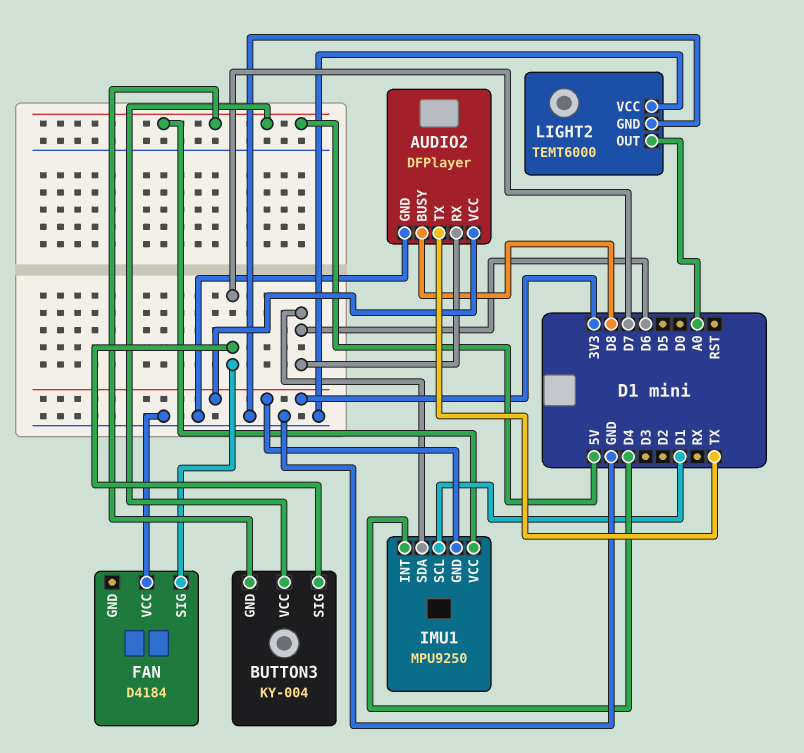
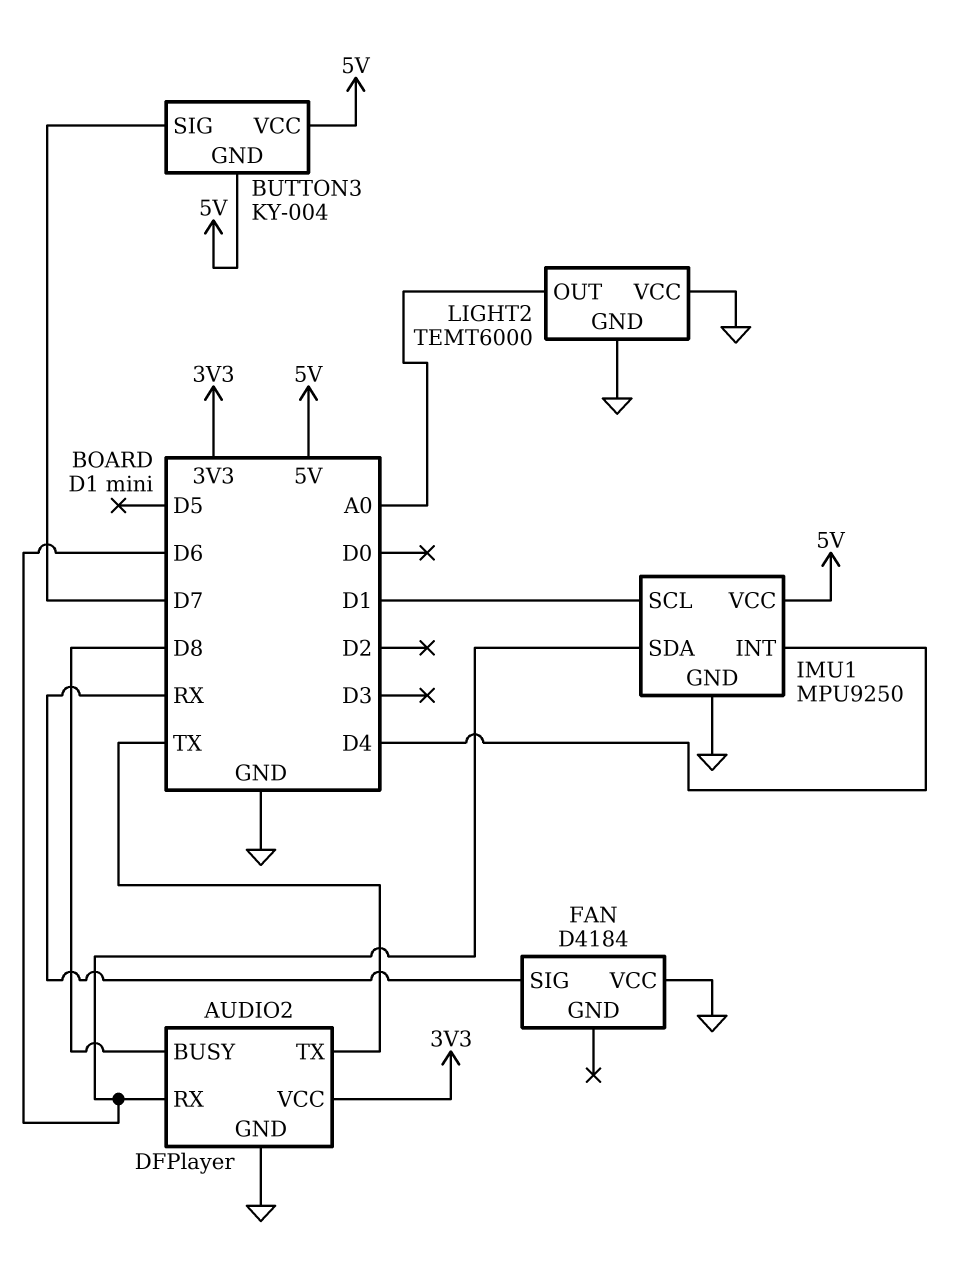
FAN pin SIG: D7 -> RX
IMU1 pin GND: 3V3 -> GND

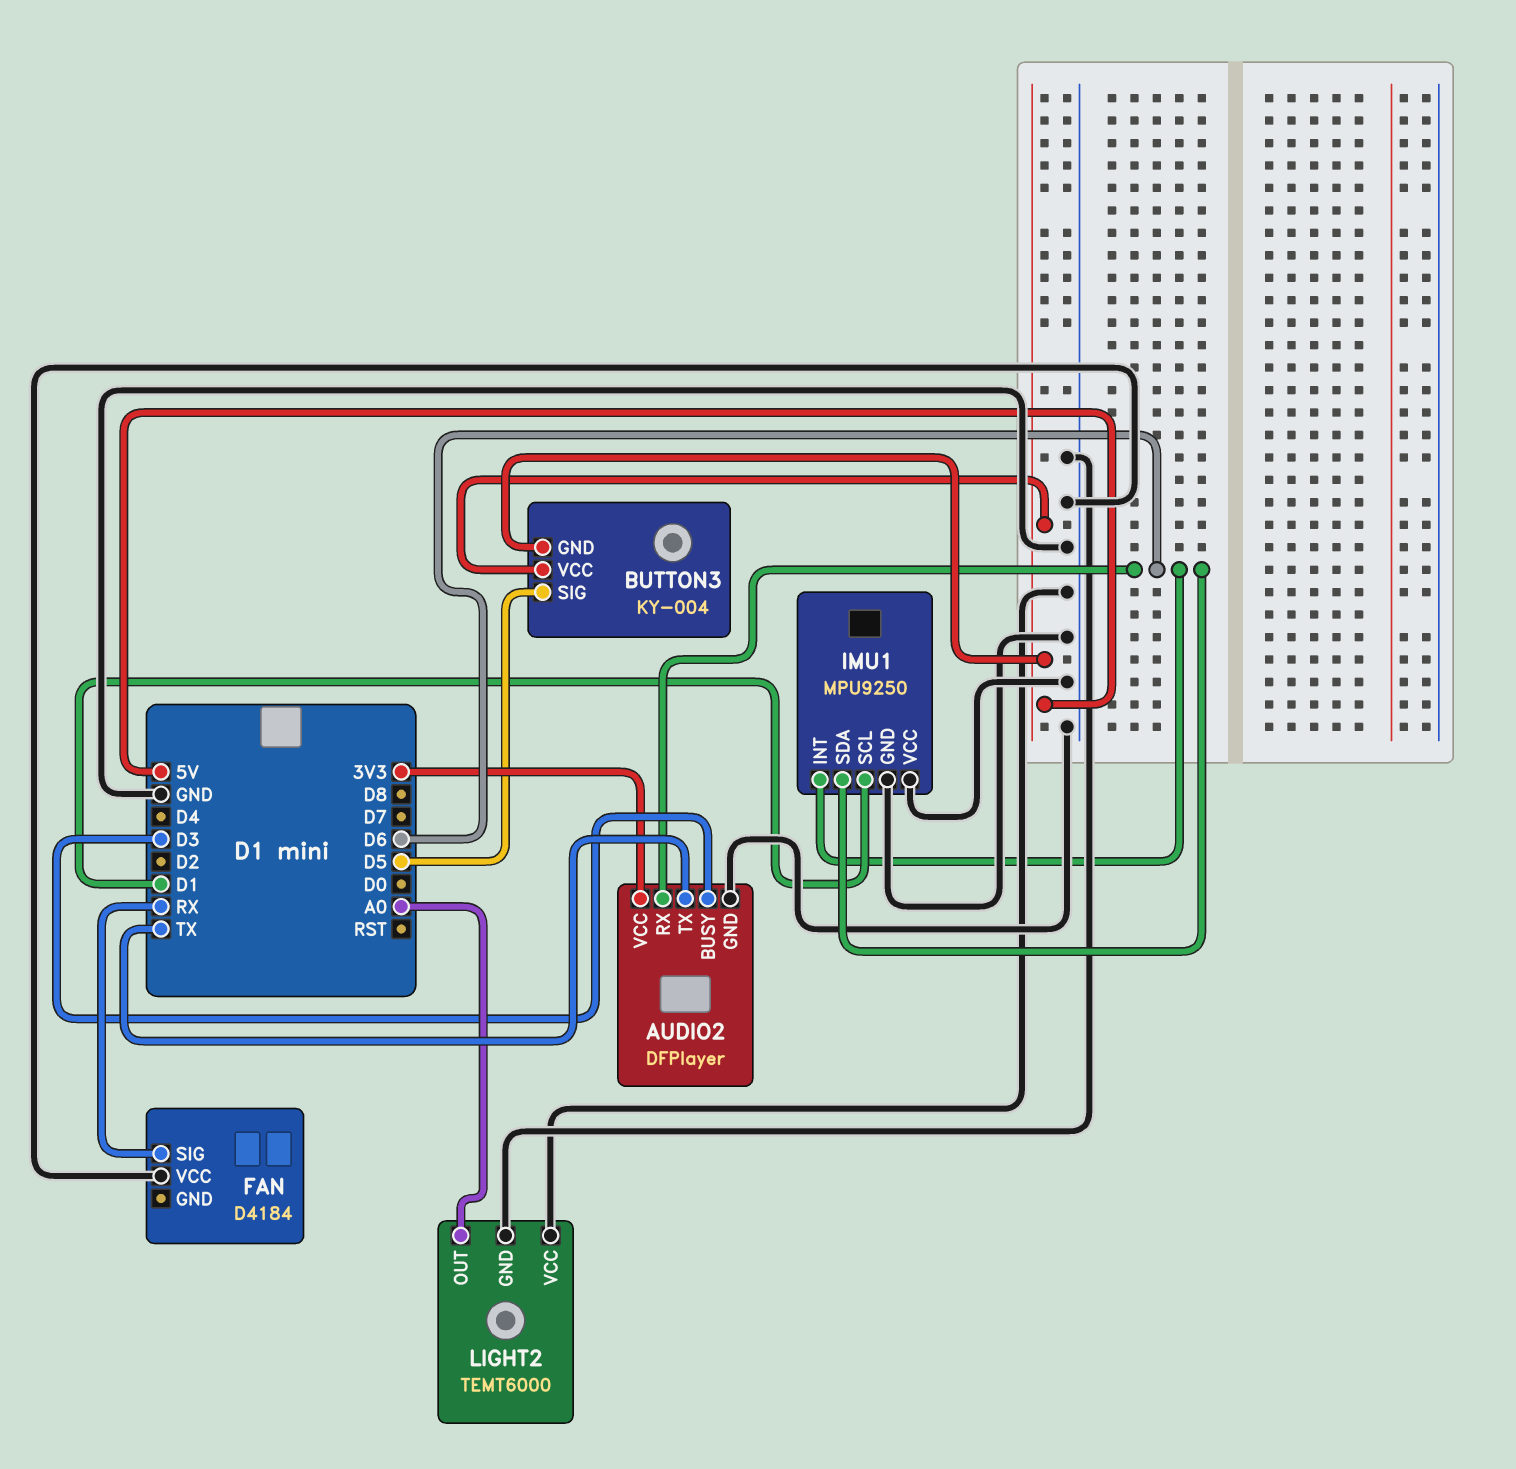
AUDIO2 pin BUSY: D8 -> D3
BUTTON3 pin SIG: D7 -> D5
IMU1 pin INT: D4 -> D6
IMU1 pin VCC: 5V -> GND

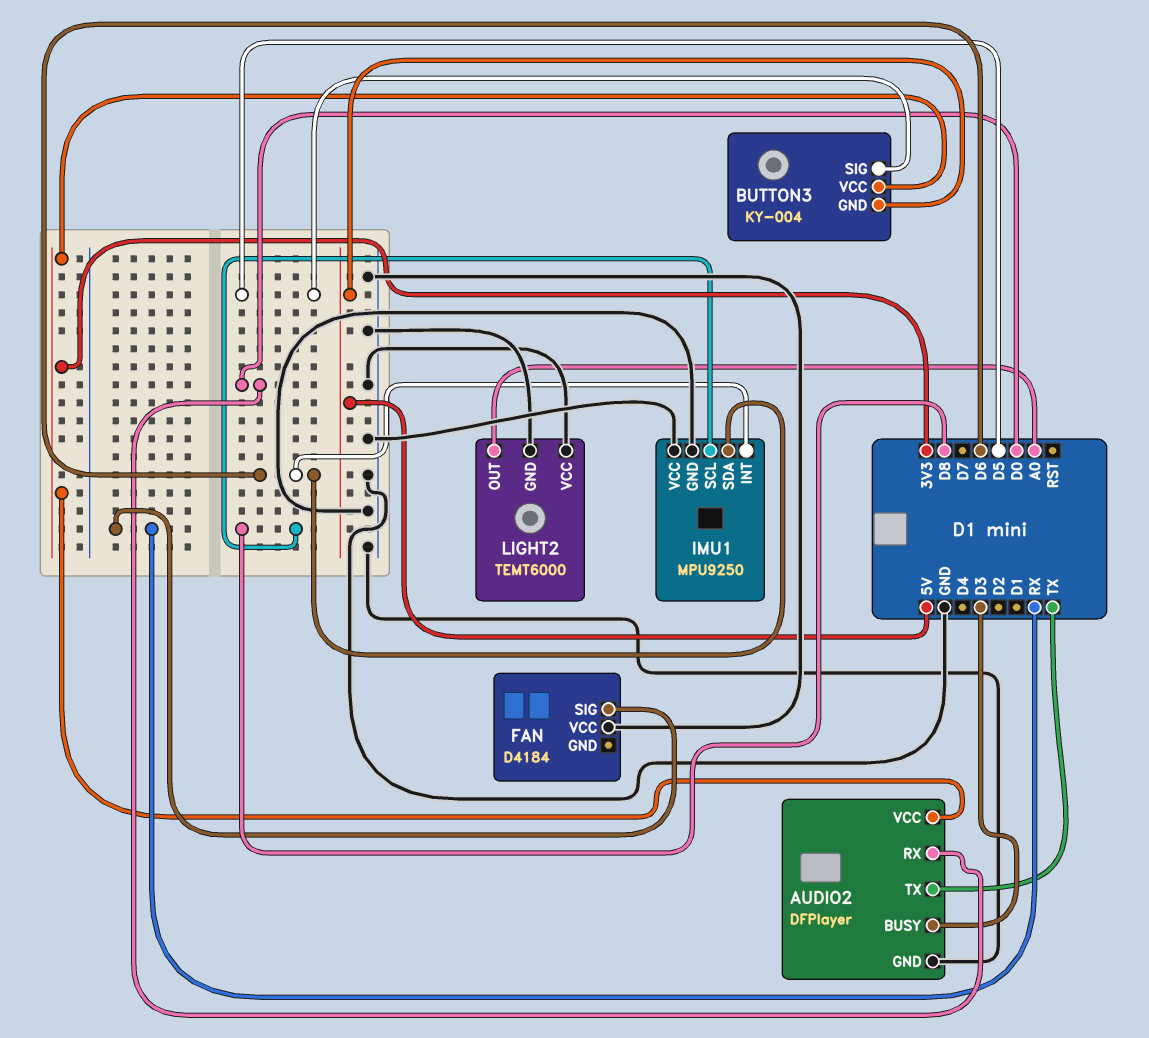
AUDIO2 pin RX: D6 -> D0
BUTTON3 pin VCC: 5V -> 3V3
IMU1 pin SCL: D1 -> D8

